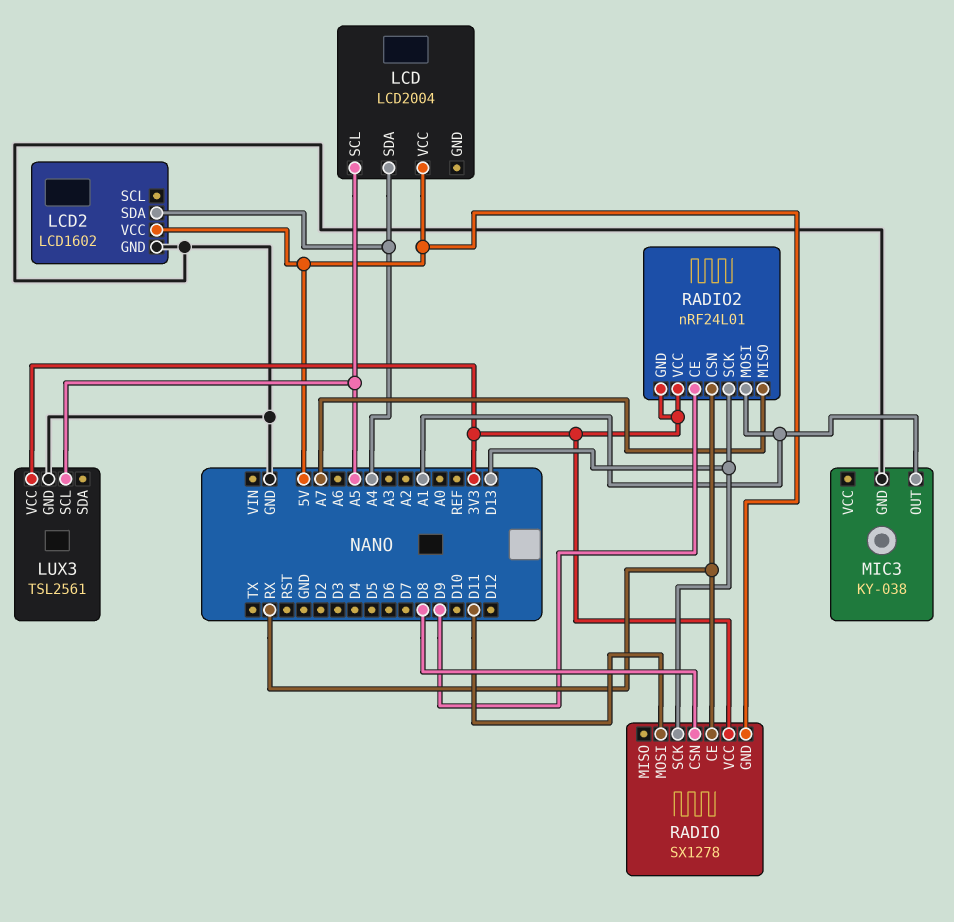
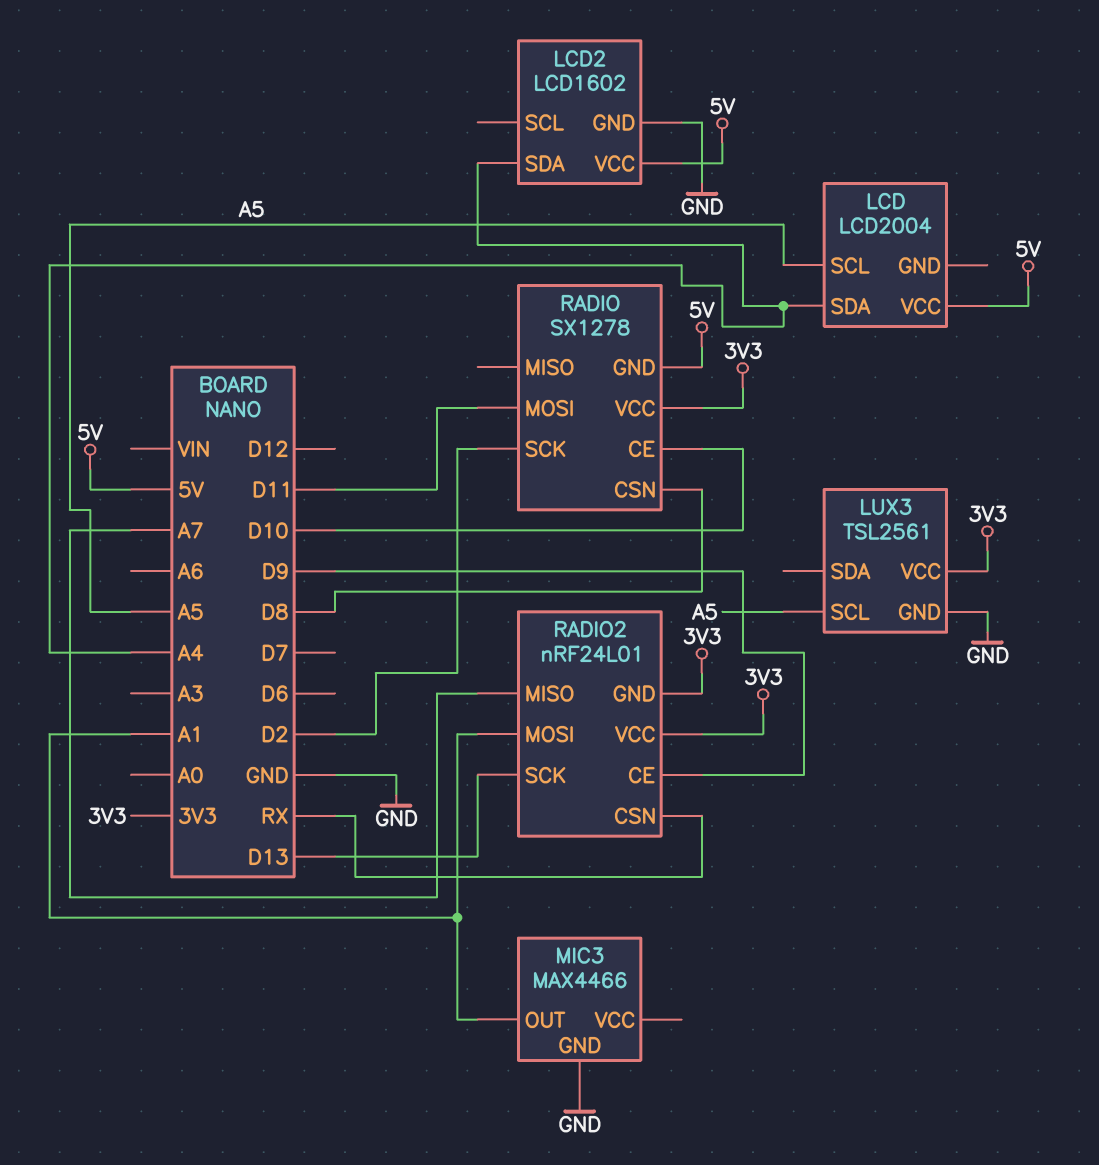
MIC3: KY-038 -> MAX4466
RADIO pin CE: RX -> D10
RADIO pin SCK: D13 -> D2

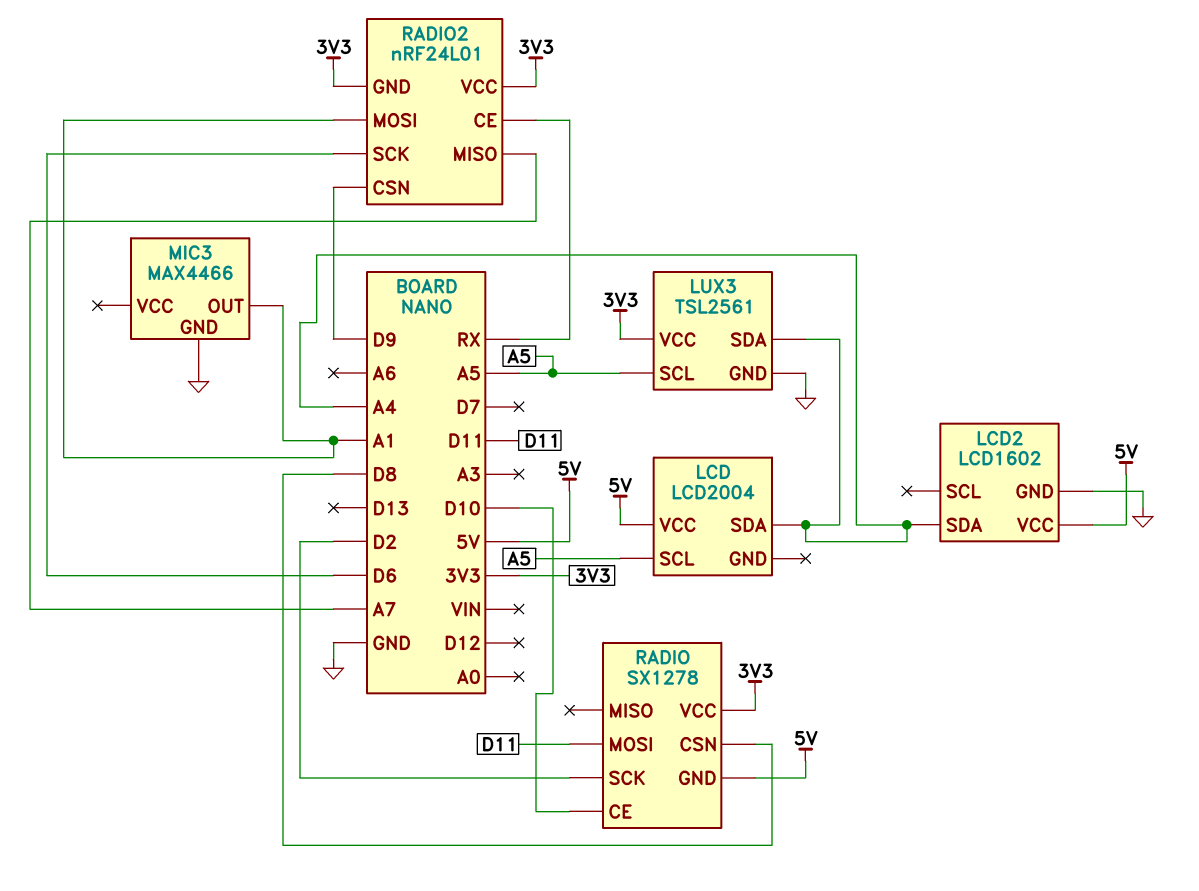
LUX3 pin SDA: none -> A4
RADIO2 pin CE: D9 -> RX
RADIO2 pin CSN: RX -> D9
RADIO2 pin SCK: D13 -> D6

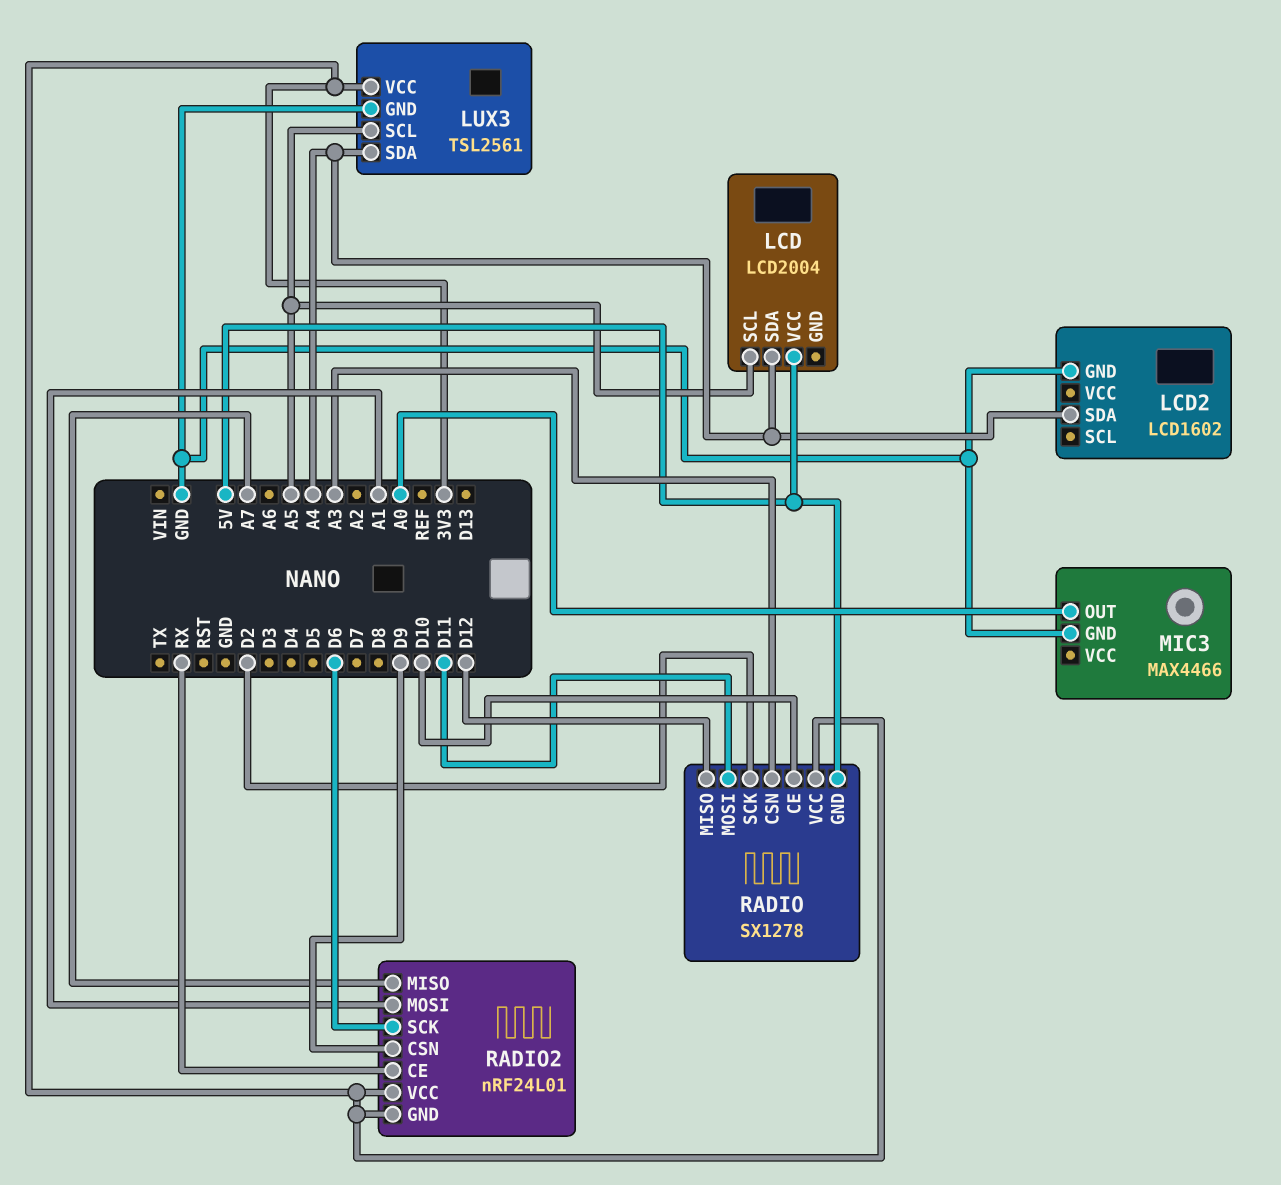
LCD2 pin VCC: 5V -> none
MIC3 pin OUT: A1 -> A0
RADIO pin CSN: D8 -> A3
RADIO pin MISO: none -> D12

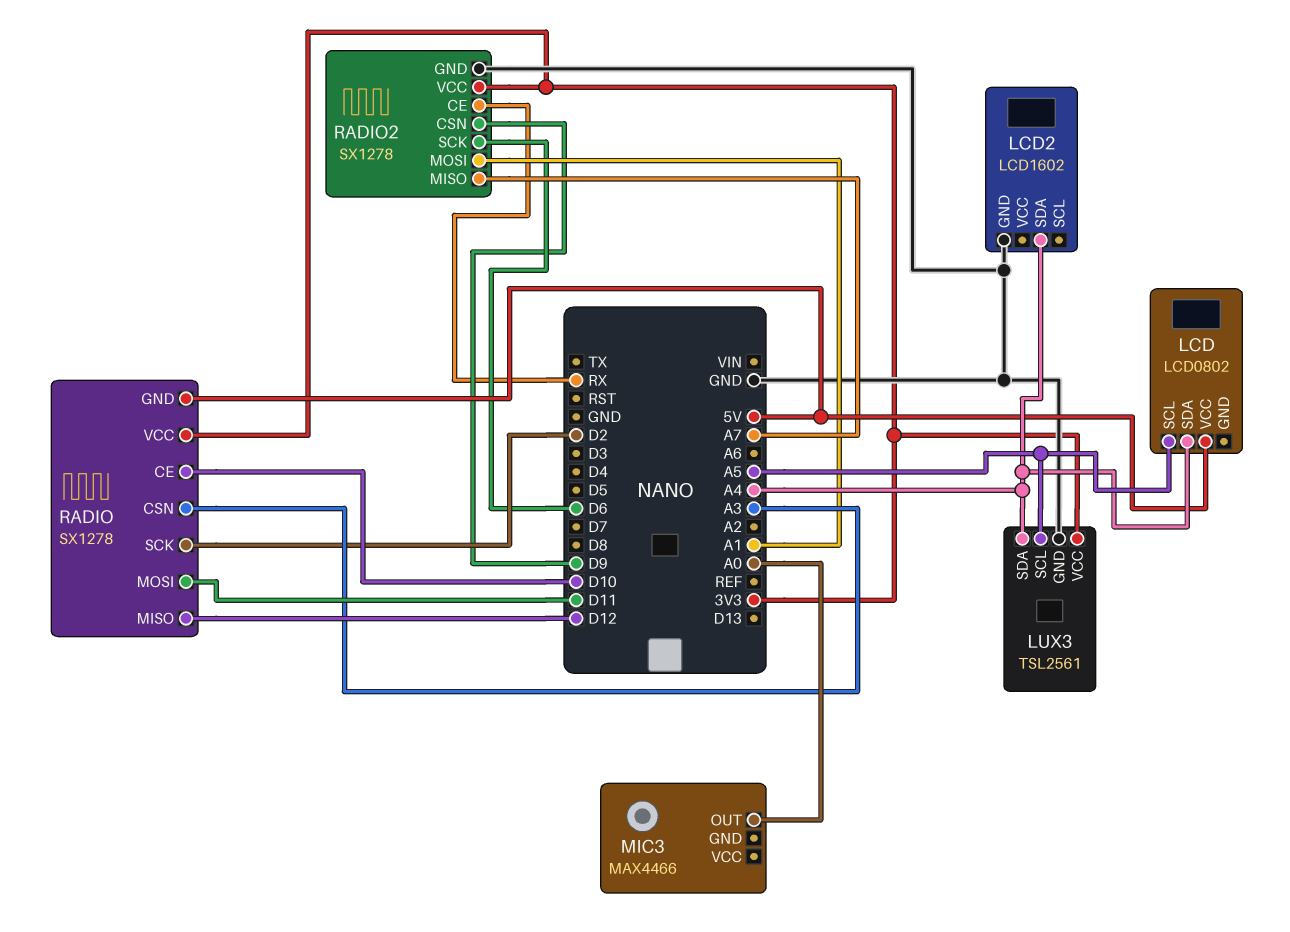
LCD: LCD2004 -> LCD0802
MIC3 pin GND: GND -> none
RADIO2: nRF24L01 -> SX1278
RADIO2 pin GND: 3V3 -> GND

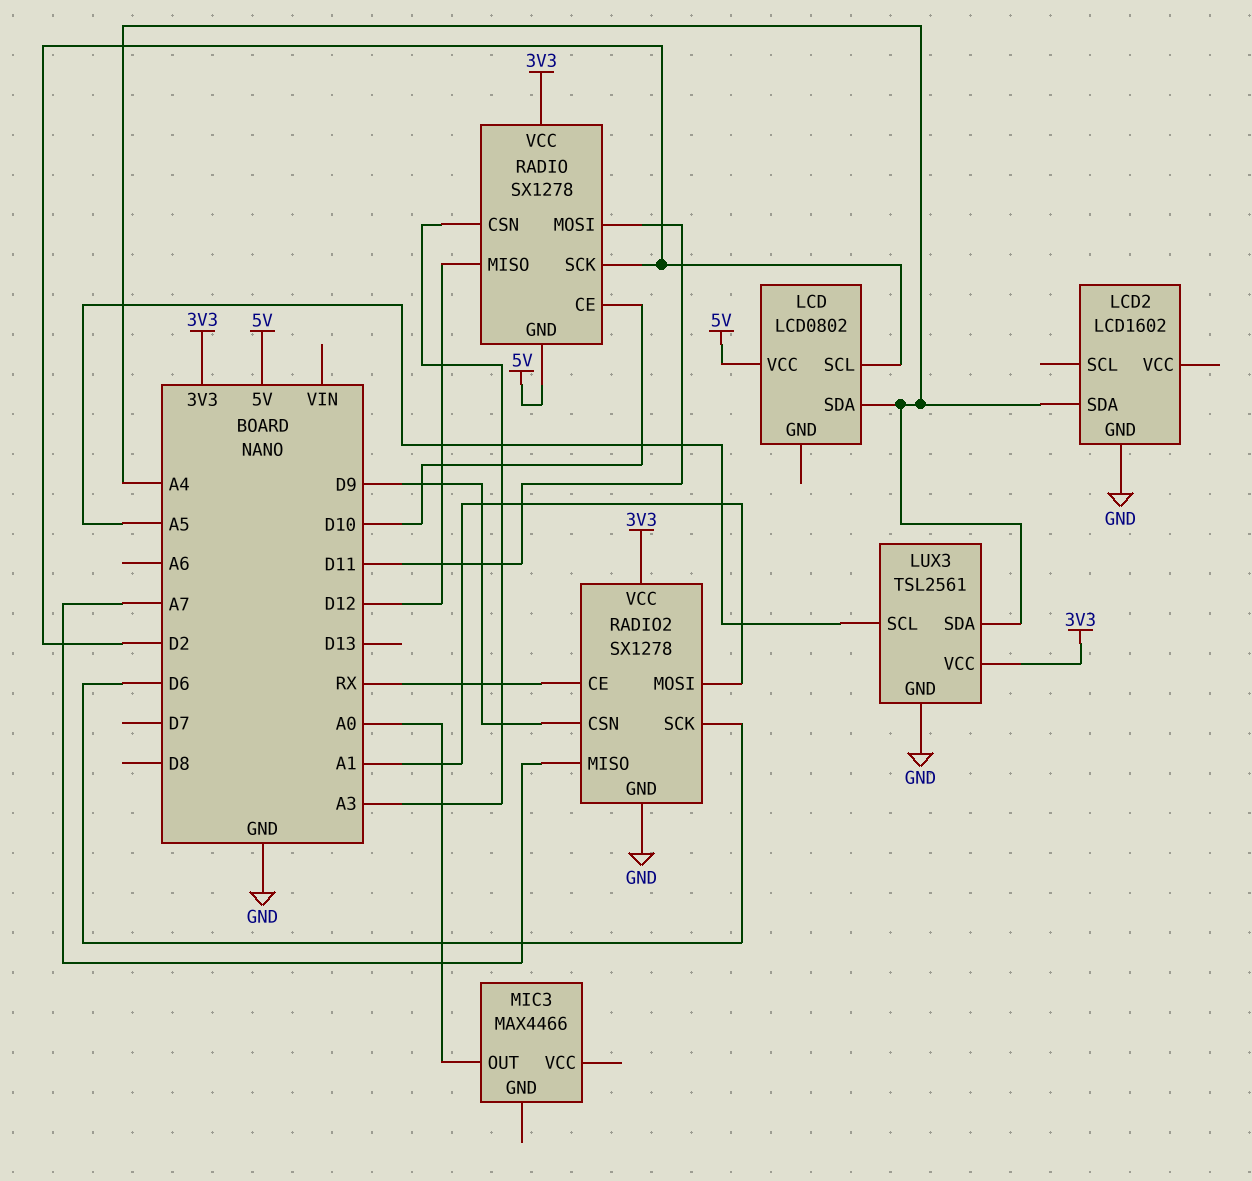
LCD pin SCL: A5 -> D2

